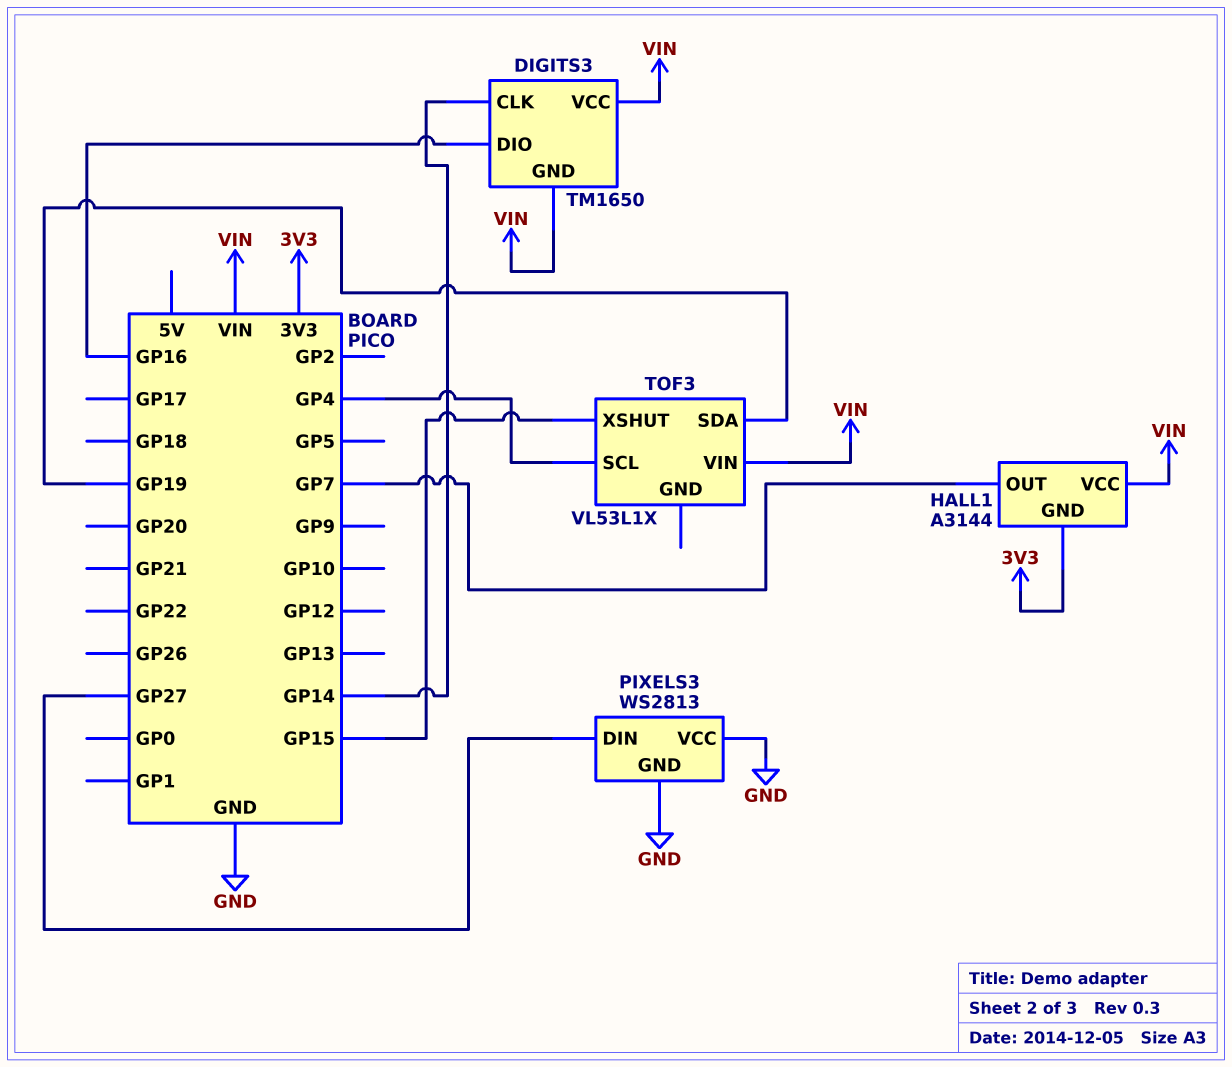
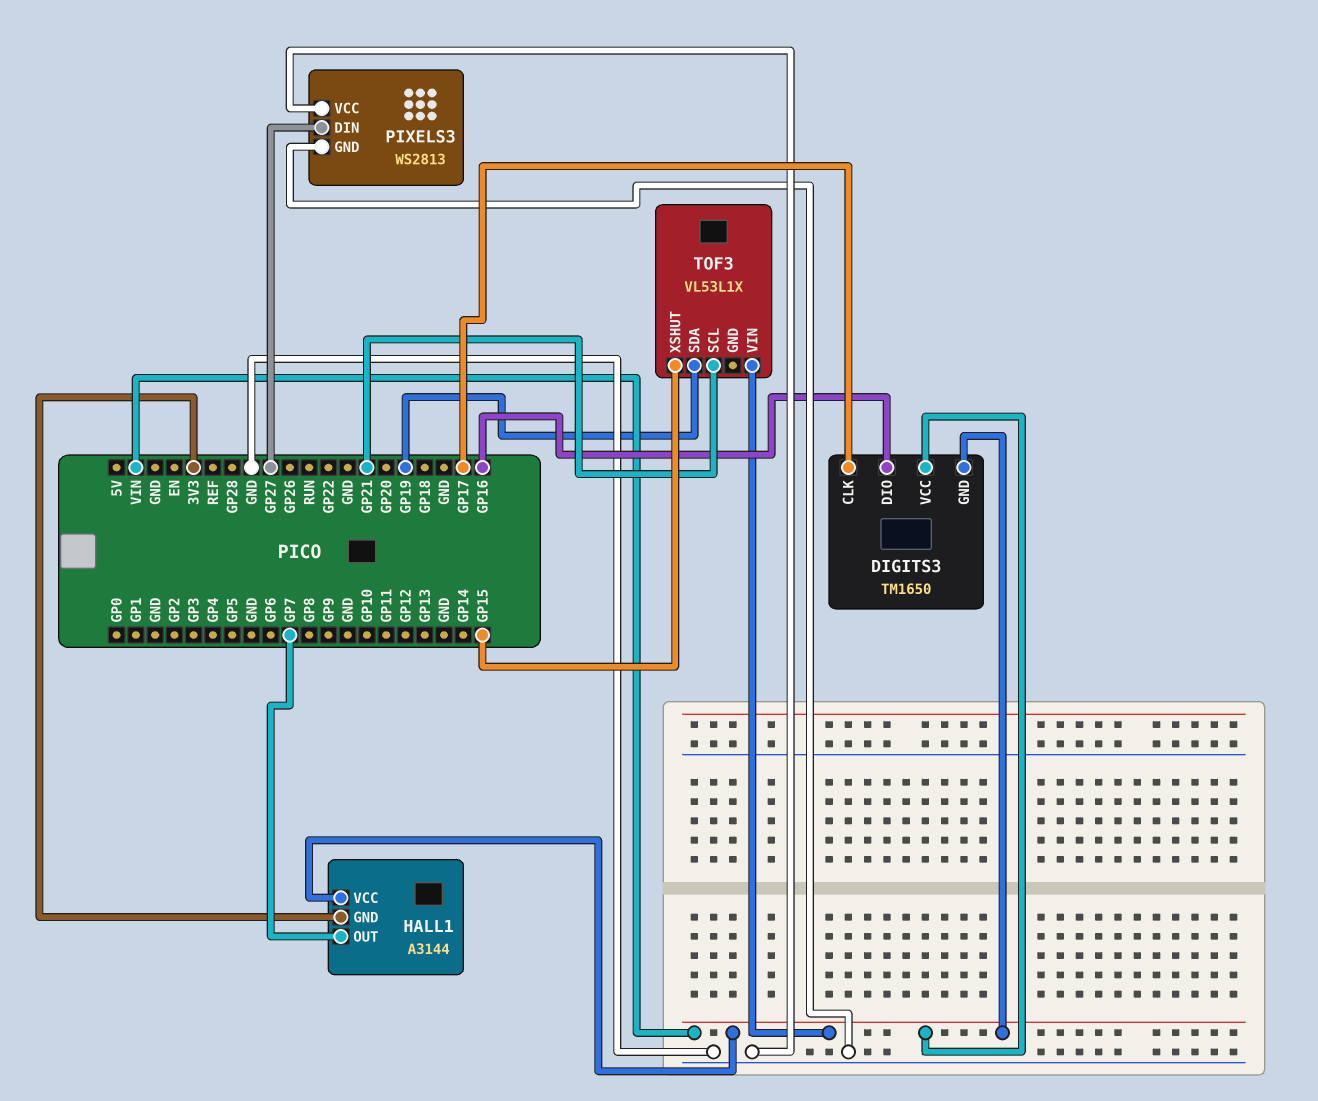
DIGITS3 pin CLK: GP14 -> GP17
TOF3 pin SCL: GP4 -> GP21

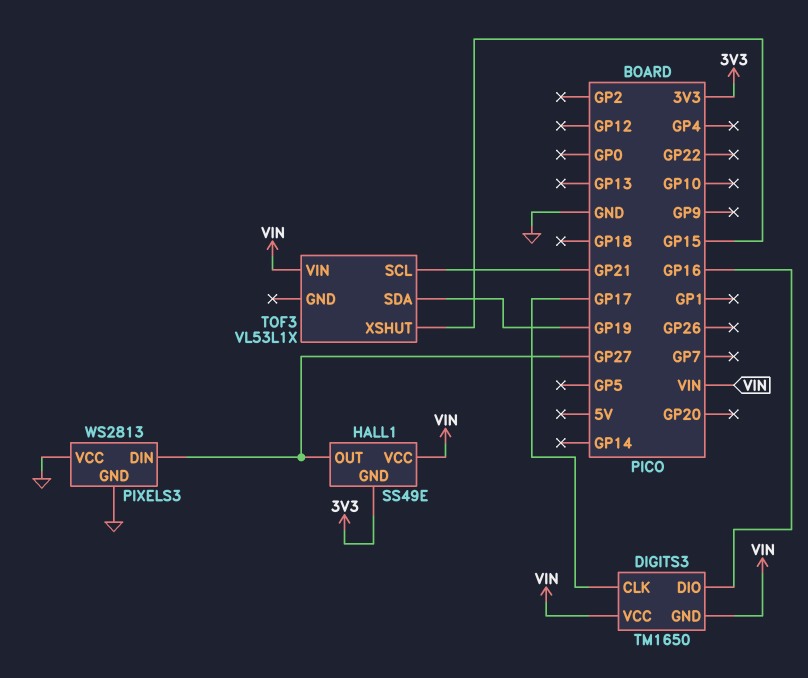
HALL1: A3144 -> SS49E
HALL1 pin OUT: GP7 -> GP27

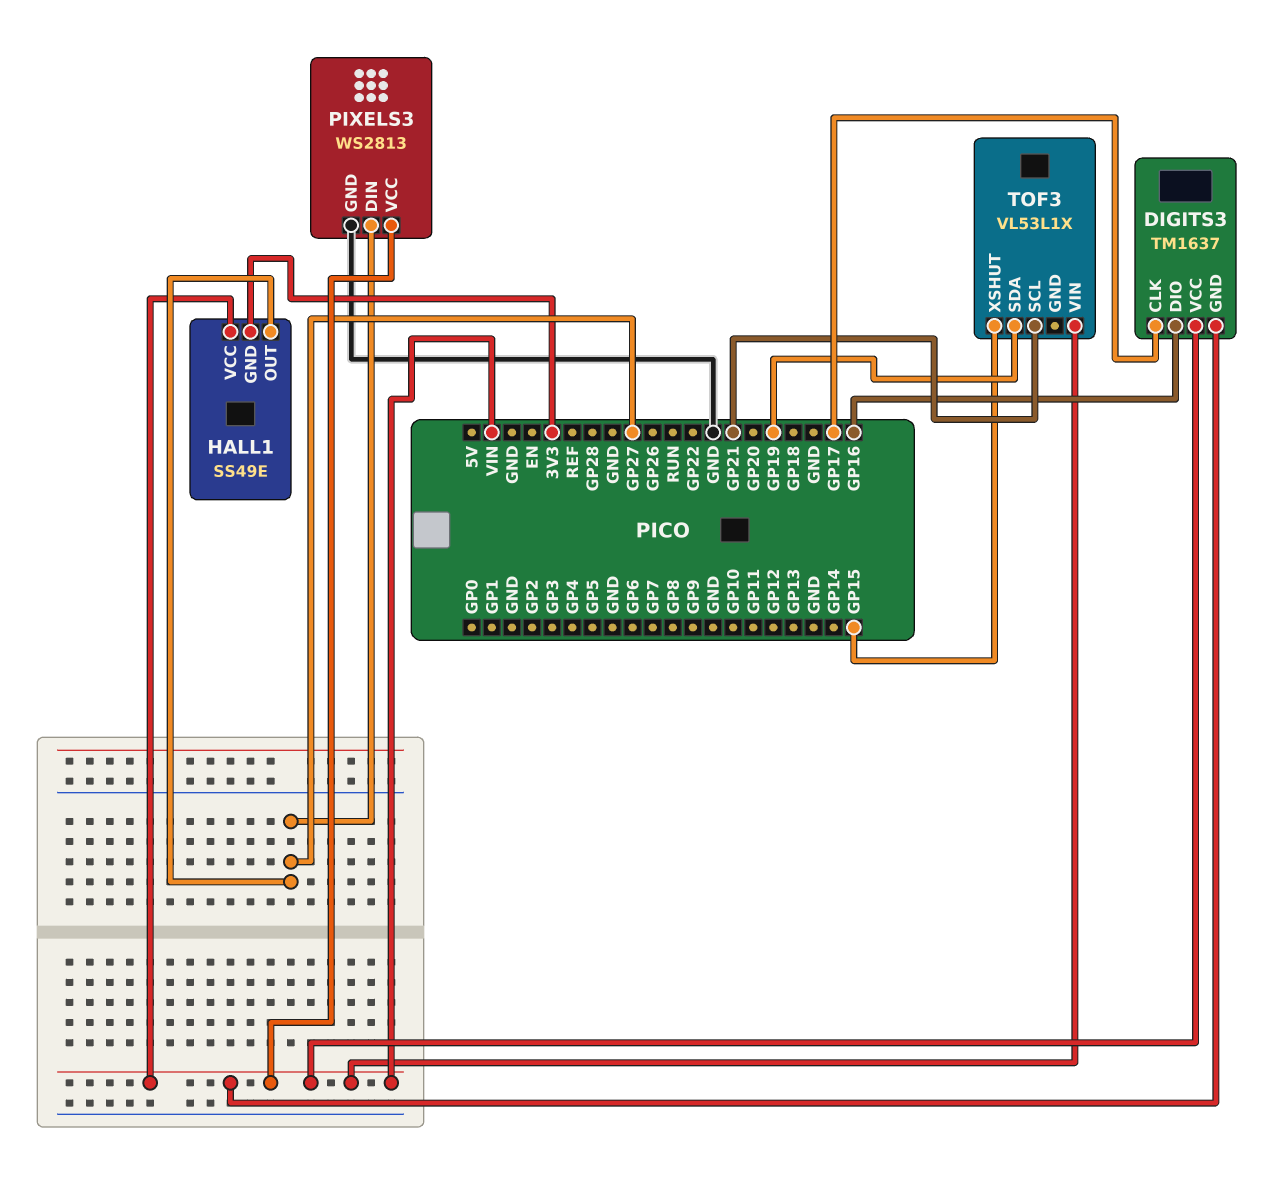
DIGITS3: TM1650 -> TM1637
PIXELS3 pin VCC: GND -> VIN

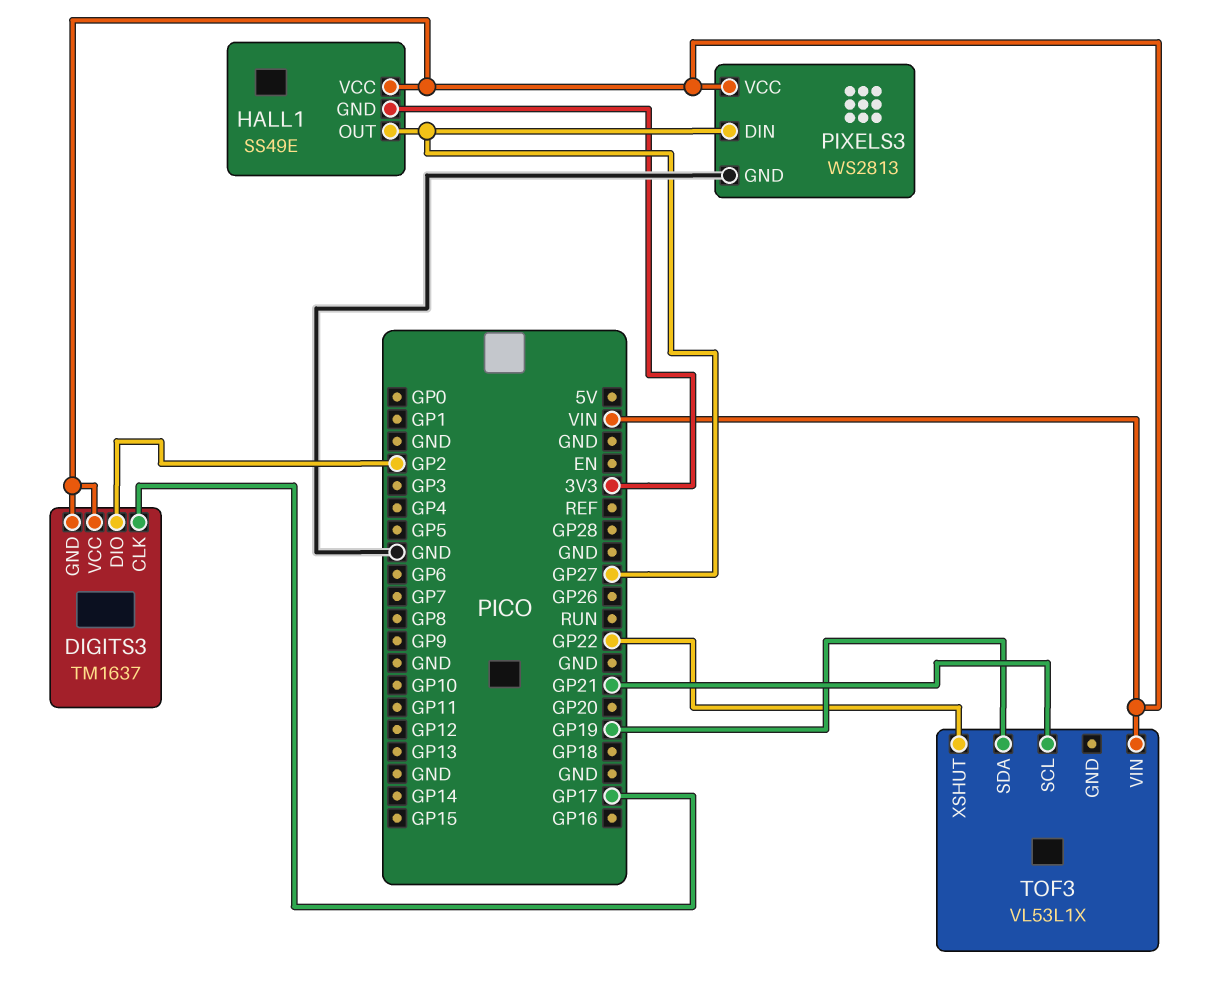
DIGITS3 pin DIO: GP16 -> GP2
TOF3 pin XSHUT: GP15 -> GP22

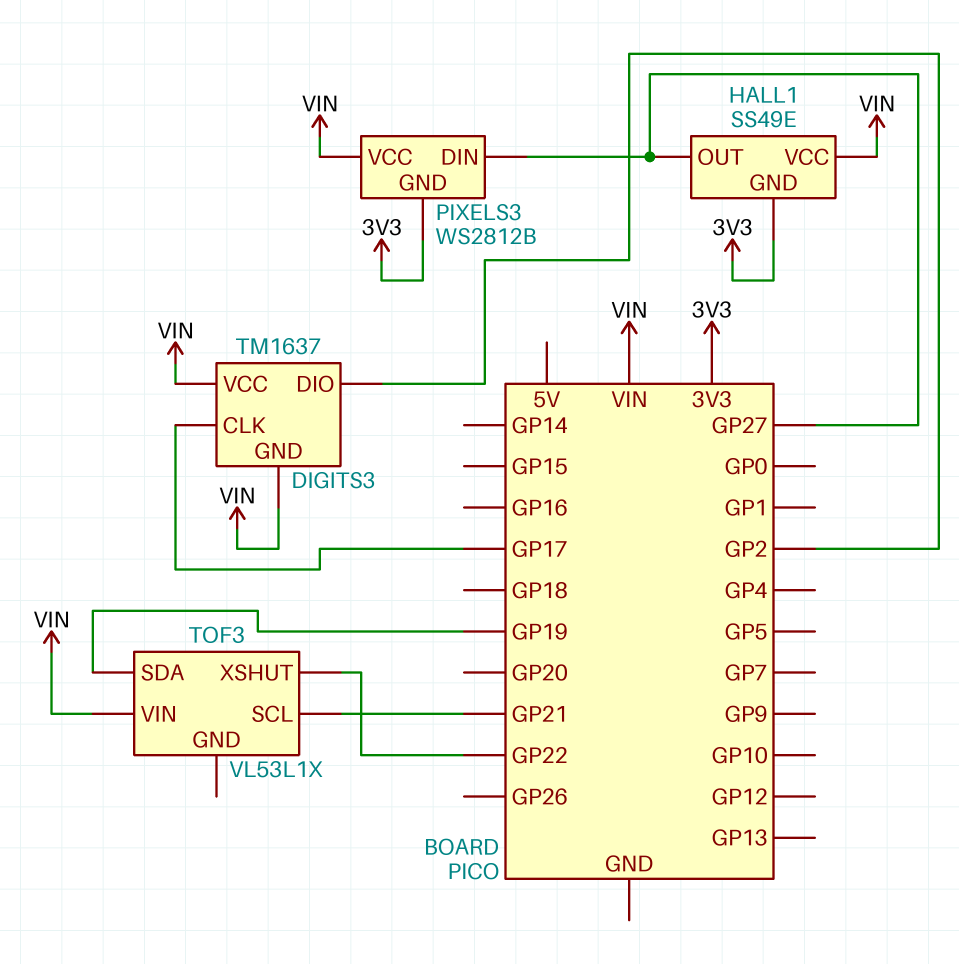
PIXELS3: WS2813 -> WS2812B
PIXELS3 pin GND: GND -> 3V3

